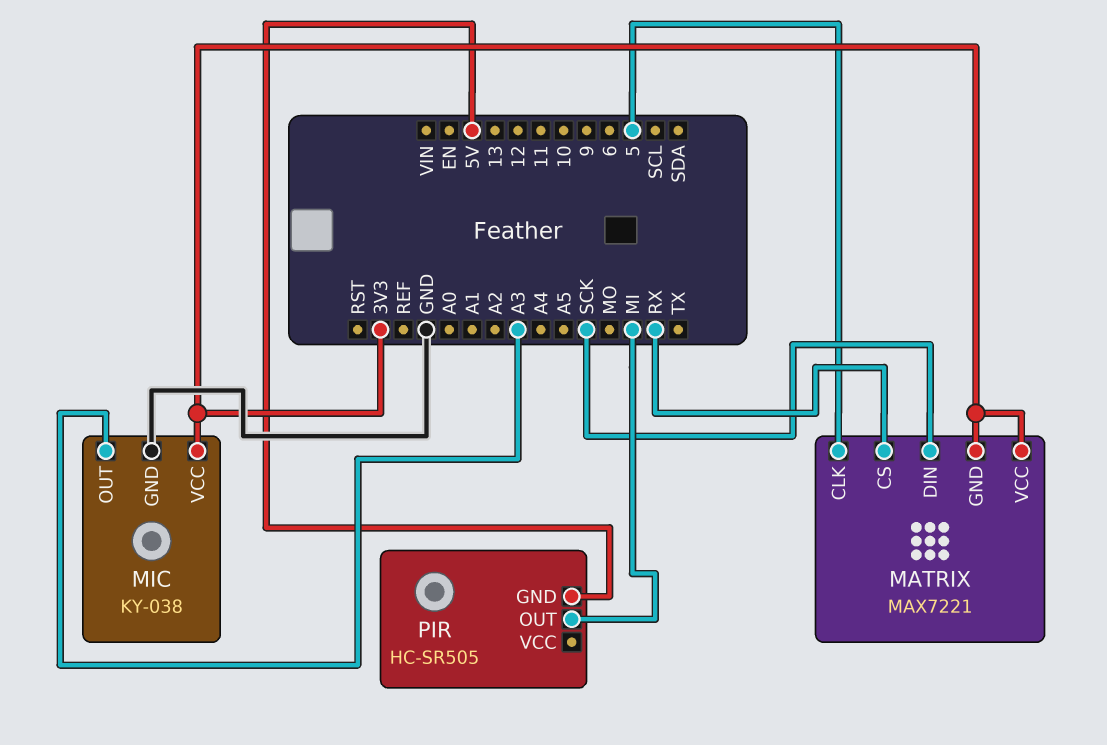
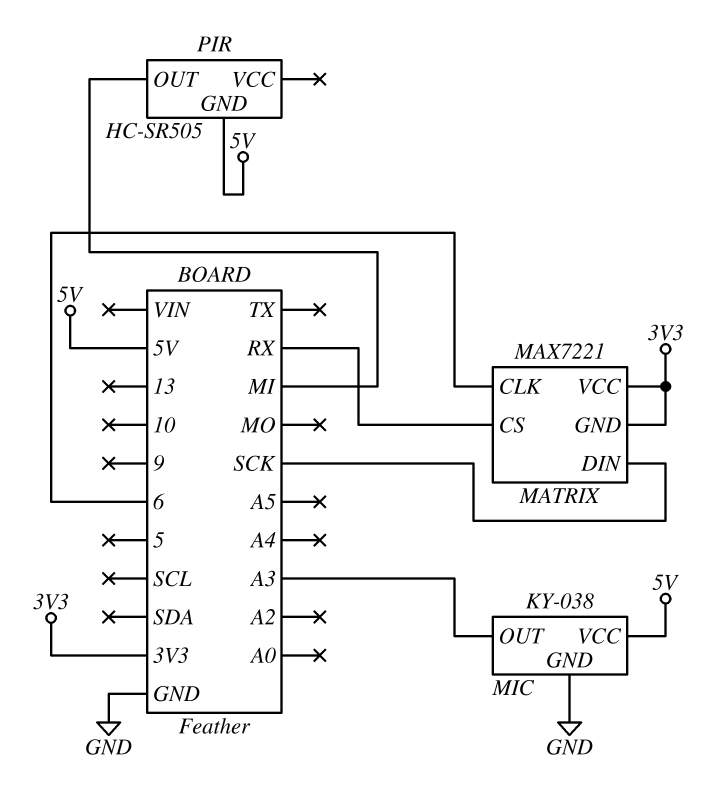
MATRIX pin CLK: 5 -> 6
MIC pin VCC: 3V3 -> 5V

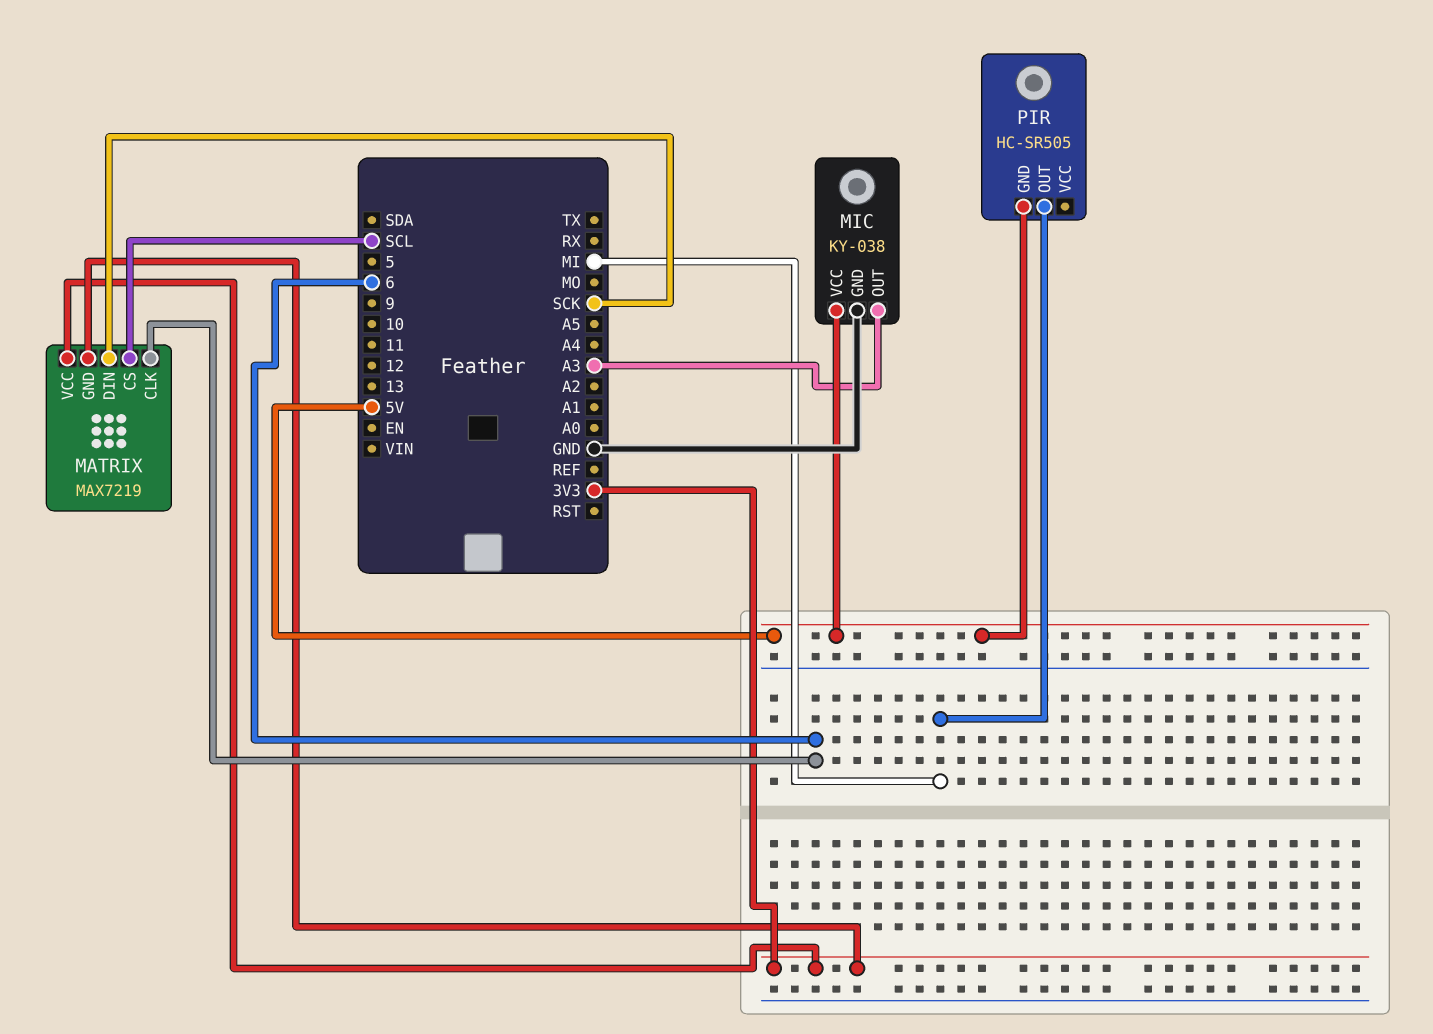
MATRIX: MAX7221 -> MAX7219
MATRIX pin CS: RX -> SCL

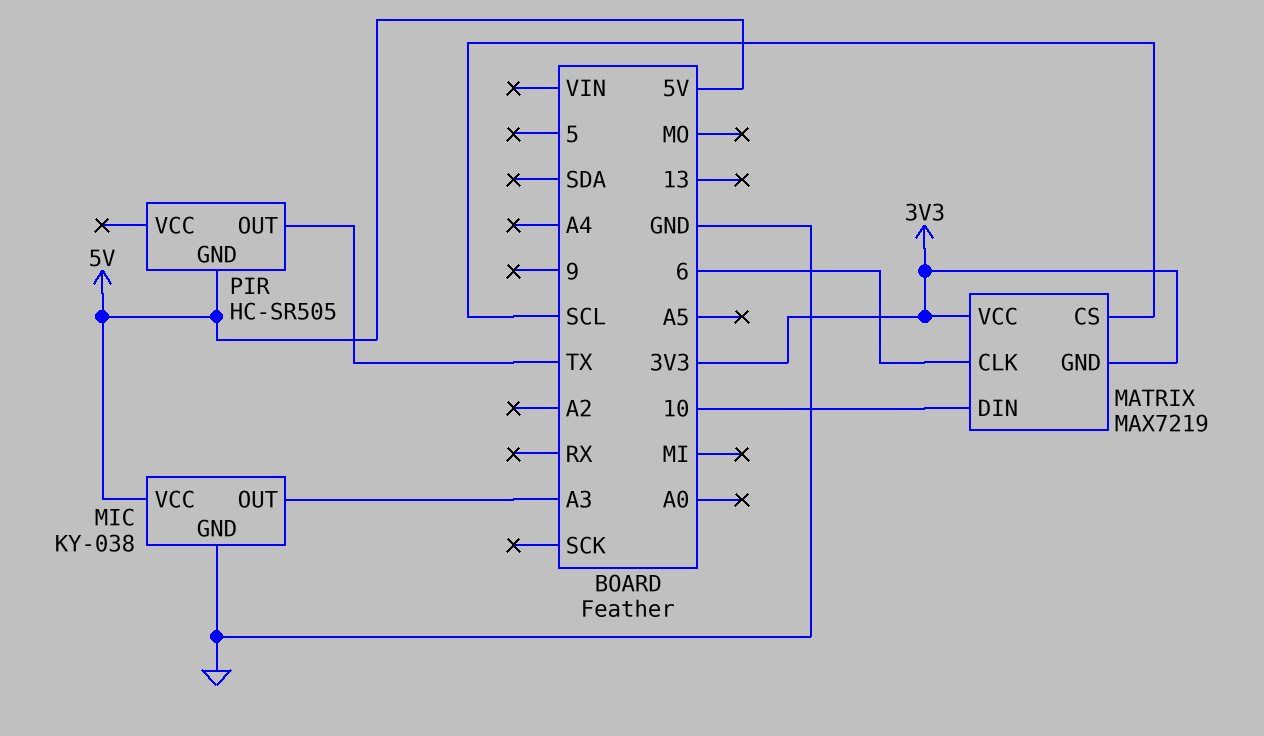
MATRIX pin DIN: SCK -> 10
PIR pin OUT: MI -> TX

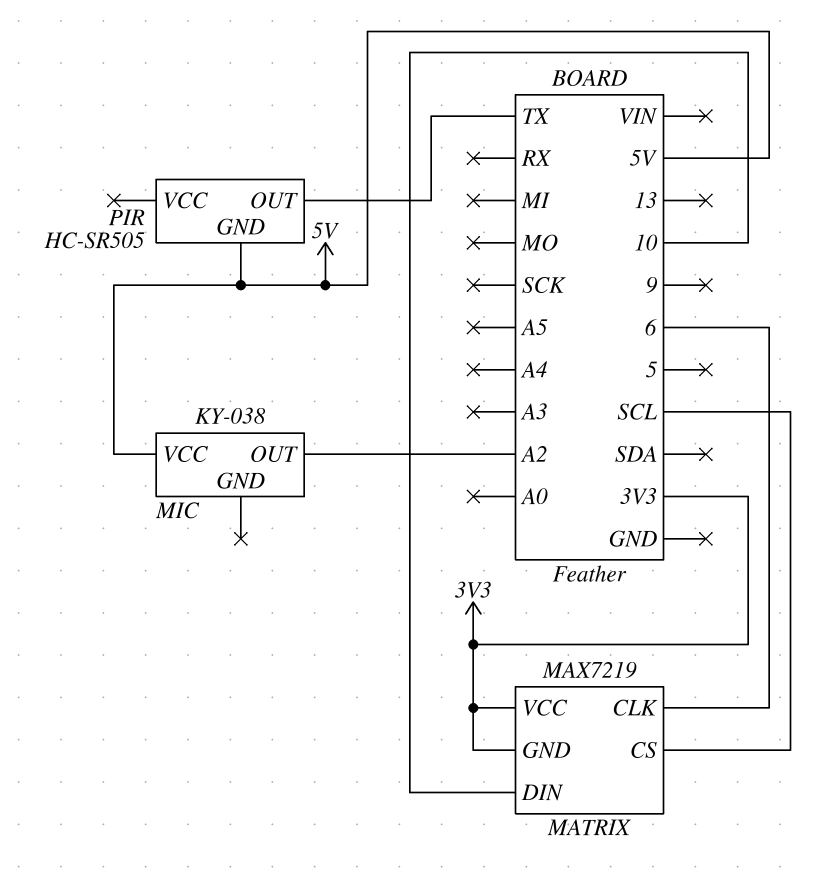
MIC pin GND: GND -> none
MIC pin OUT: A3 -> A2

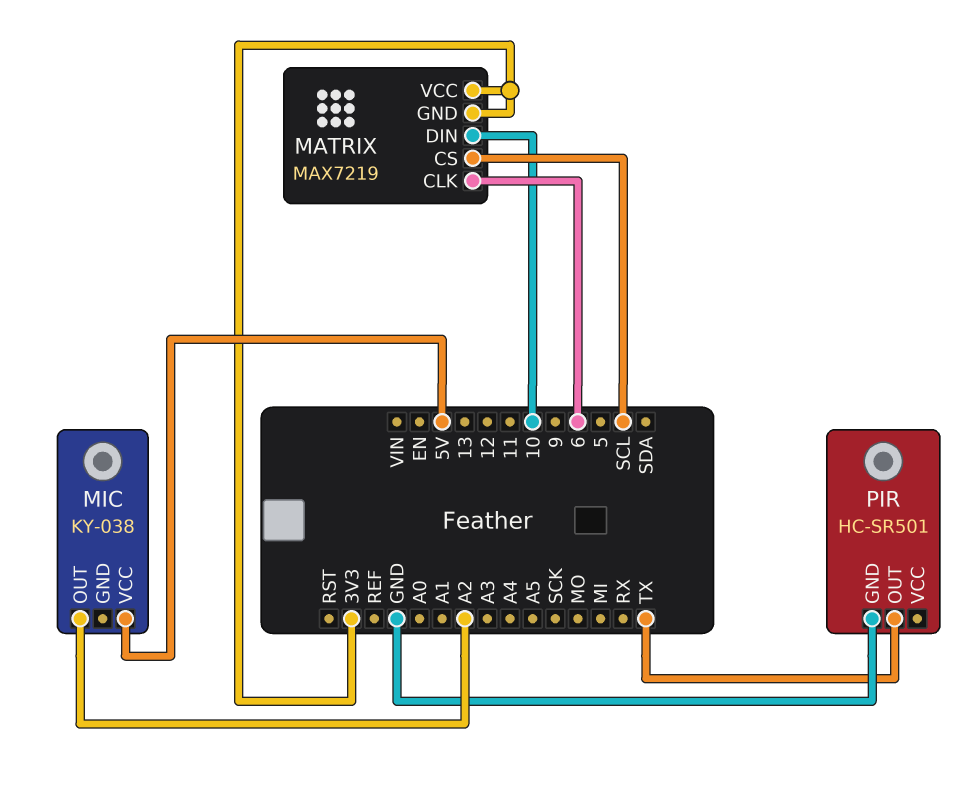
PIR: HC-SR505 -> HC-SR501
PIR pin GND: 5V -> GND

